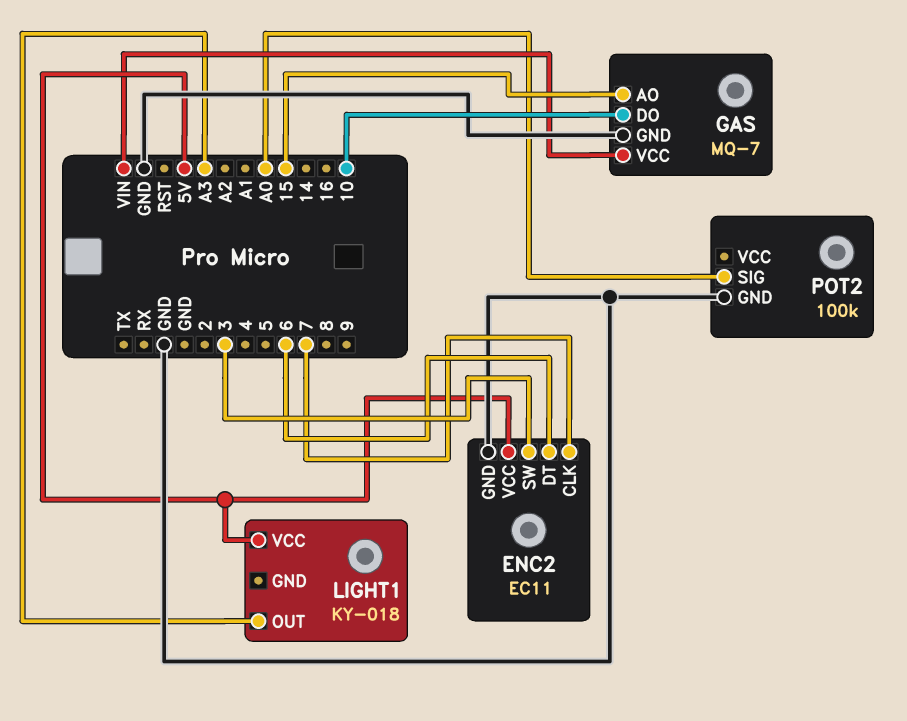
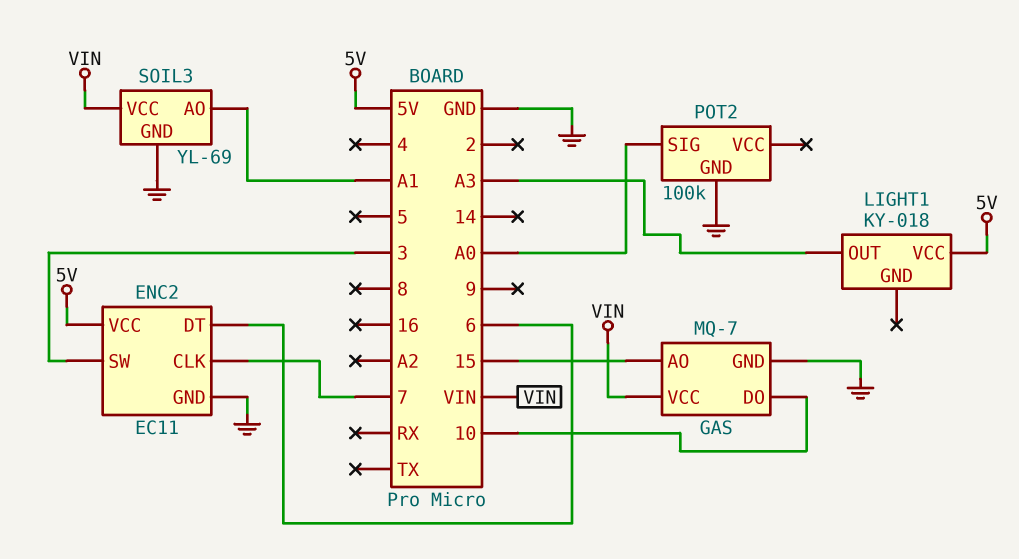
SOIL3: none -> YL-69
SOIL3 pin AO: none -> A1
SOIL3 pin GND: none -> GND
SOIL3 pin VCC: none -> VIN

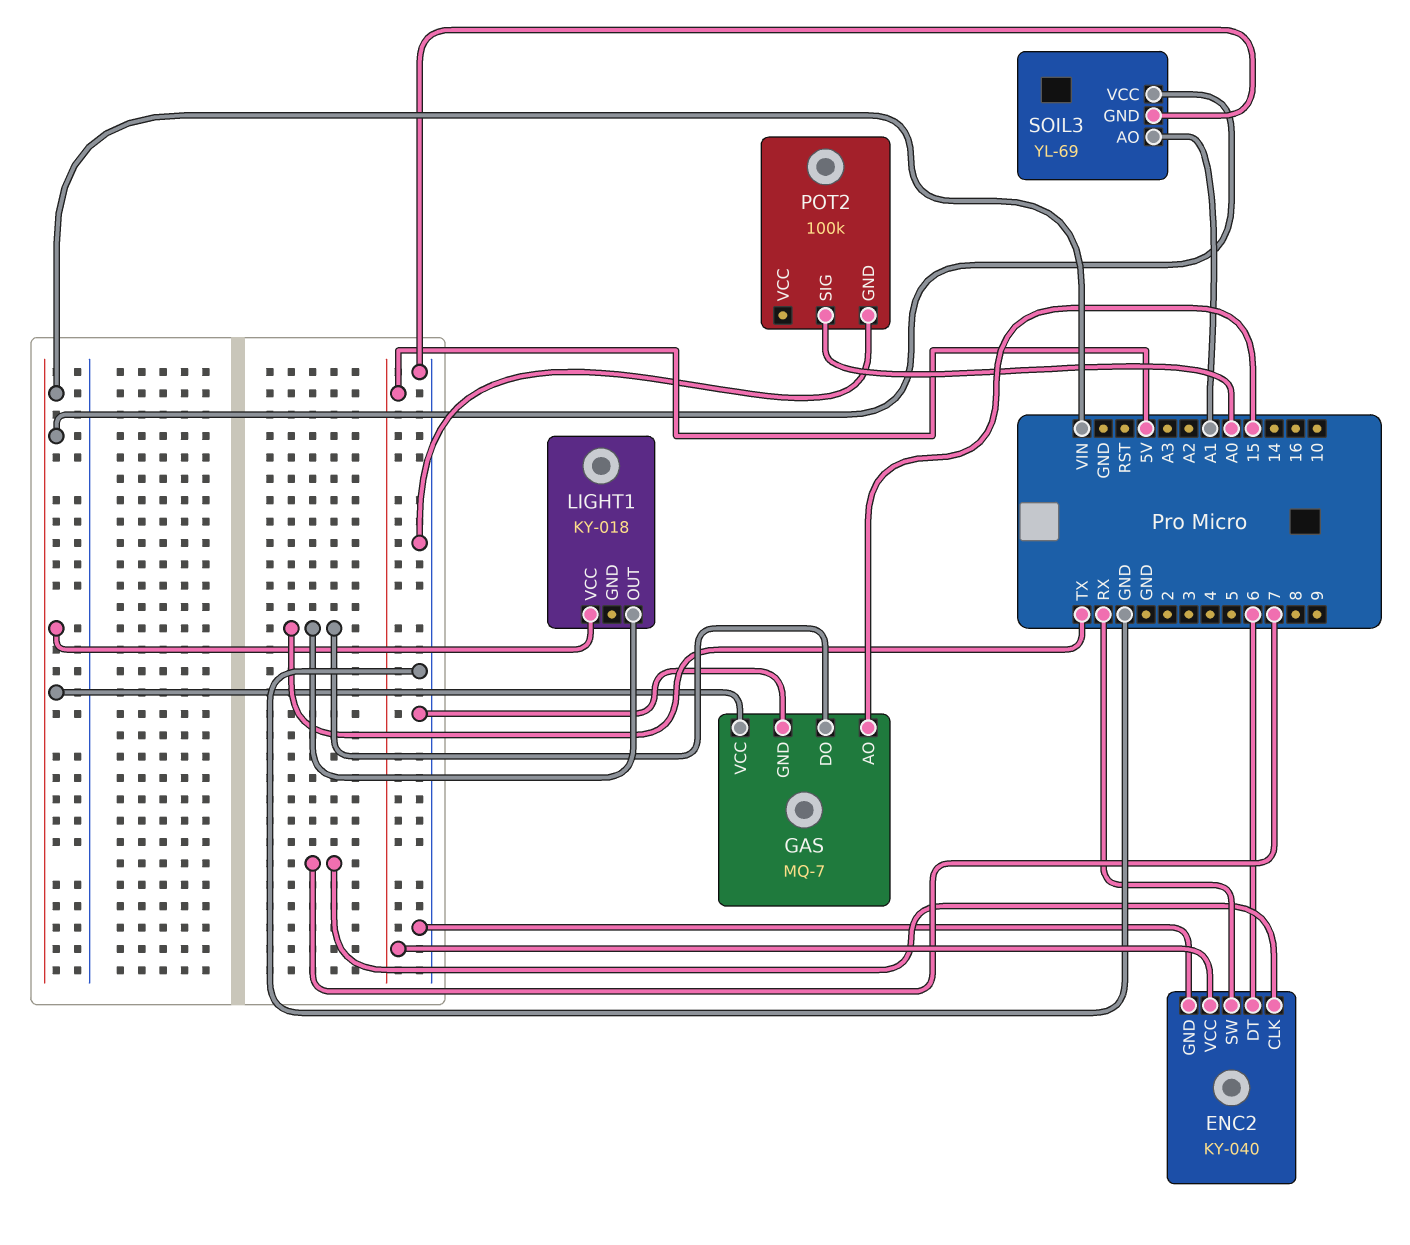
ENC2: EC11 -> KY-040
ENC2 pin SW: 3 -> RX
GAS pin DO: 10 -> TX
LIGHT1 pin OUT: A3 -> TX
LIGHT1 pin VCC: 5V -> VIN

